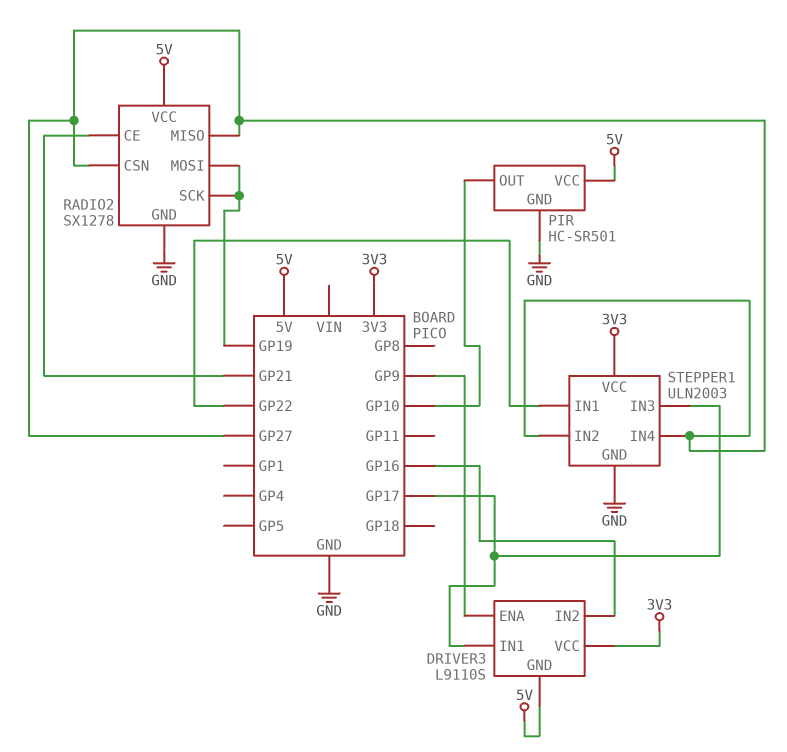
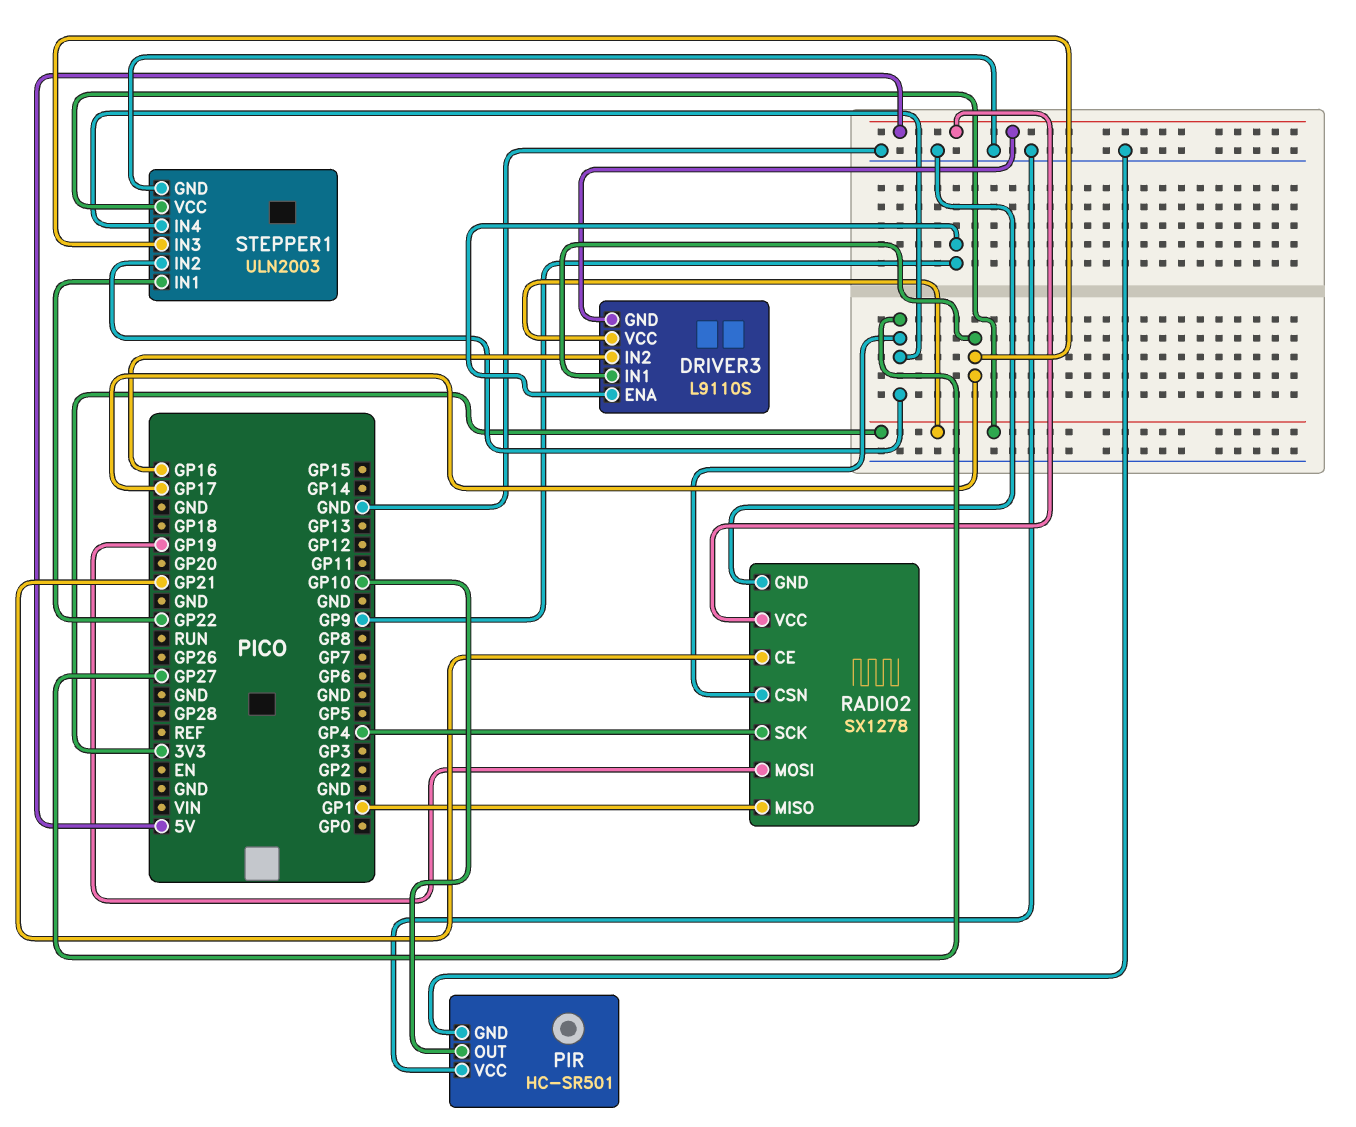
PIR pin VCC: 5V -> GND
RADIO2 pin MISO: GP27 -> GP1
RADIO2 pin SCK: GP19 -> GP4

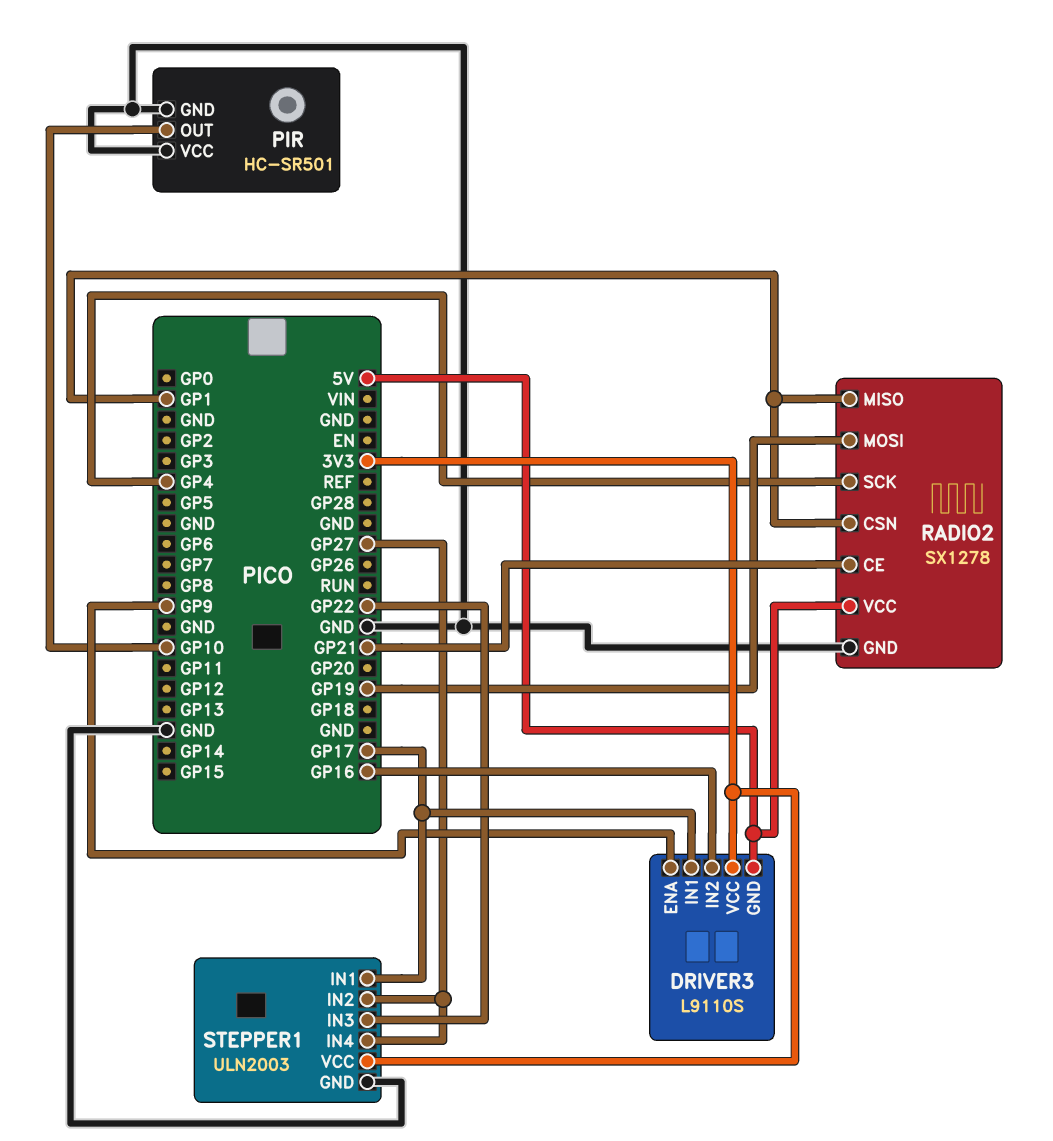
RADIO2 pin CSN: GP27 -> GP1
STEPPER1 pin IN1: GP22 -> GP17
STEPPER1 pin IN3: GP17 -> GP22

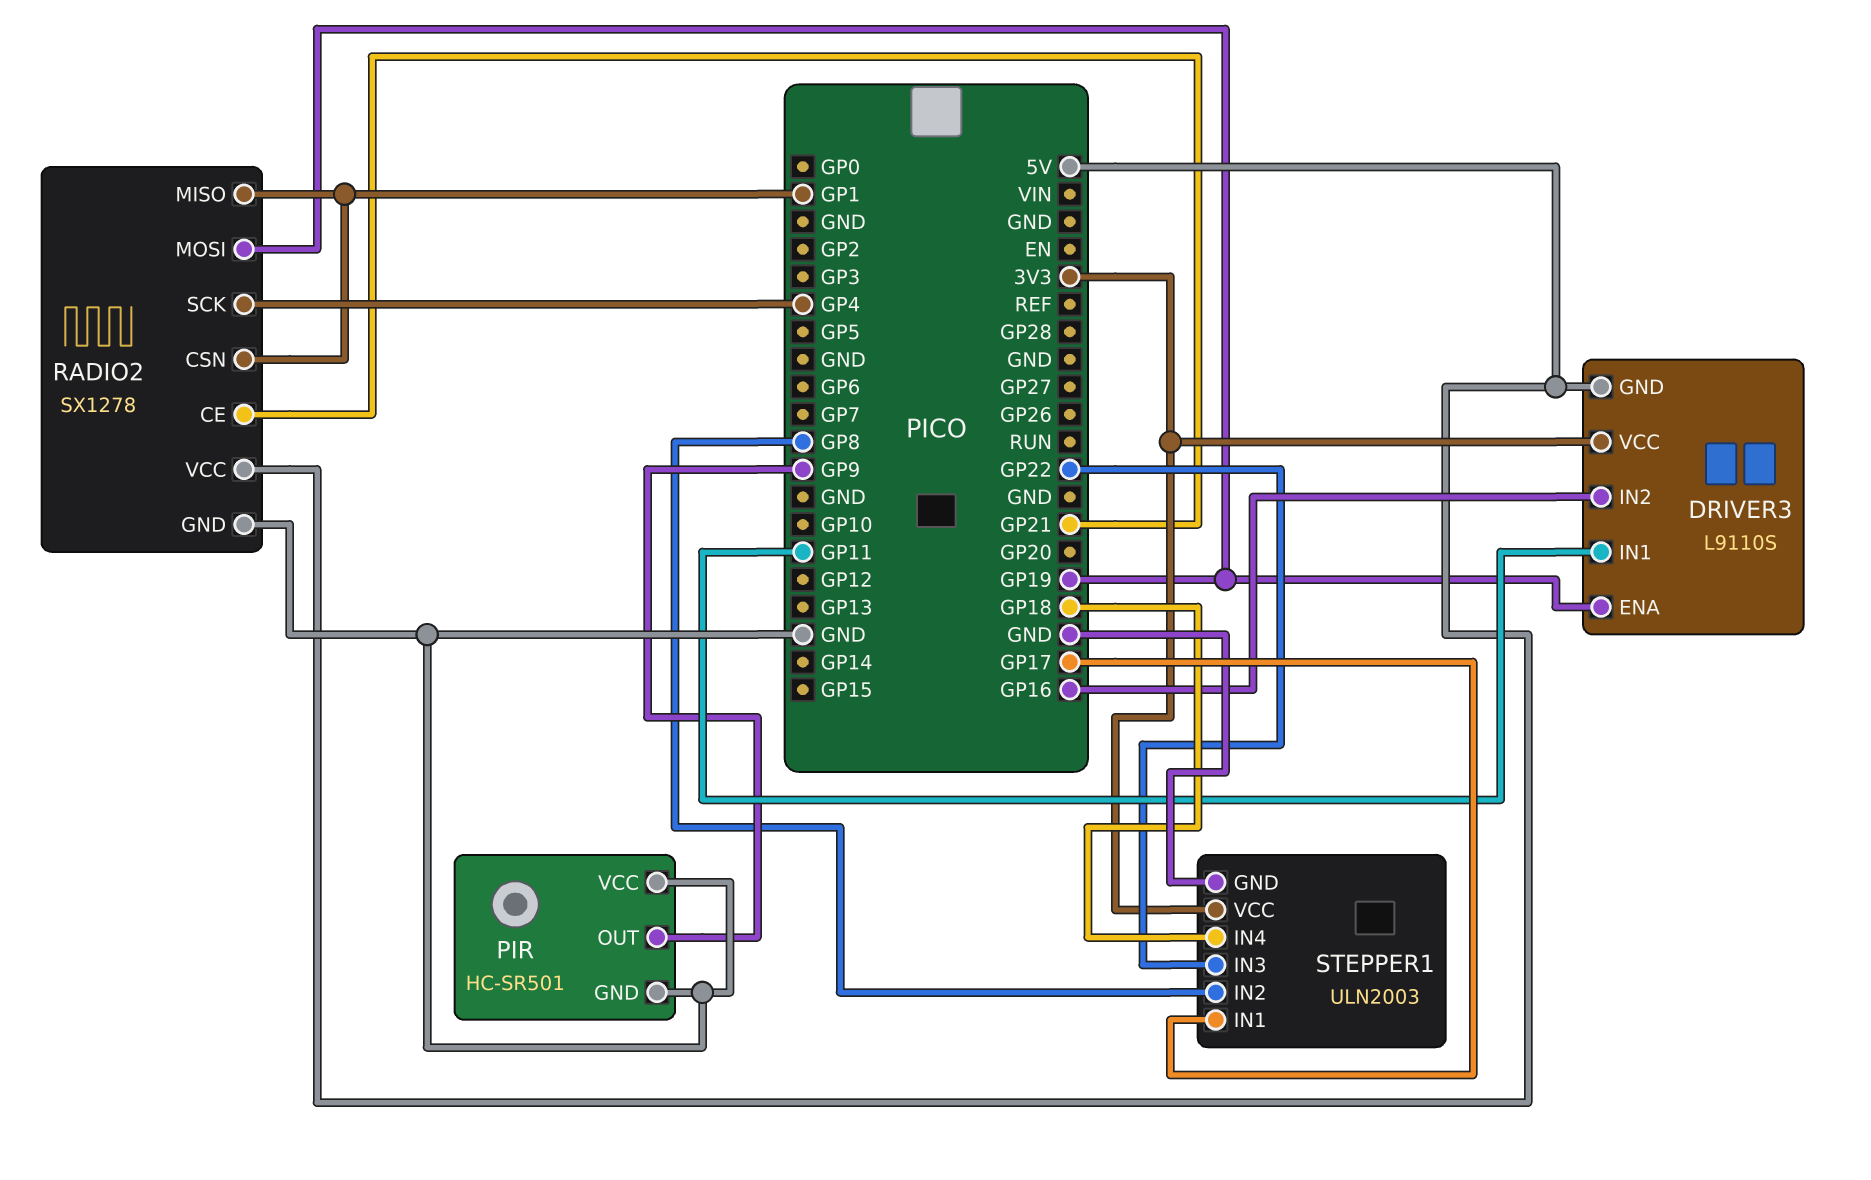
DRIVER3 pin ENA: GP9 -> GP19
DRIVER3 pin IN1: GP17 -> GP11
PIR pin OUT: GP10 -> GP9
STEPPER1 pin IN2: GP27 -> GP8
STEPPER1 pin IN4: GP27 -> GP18

